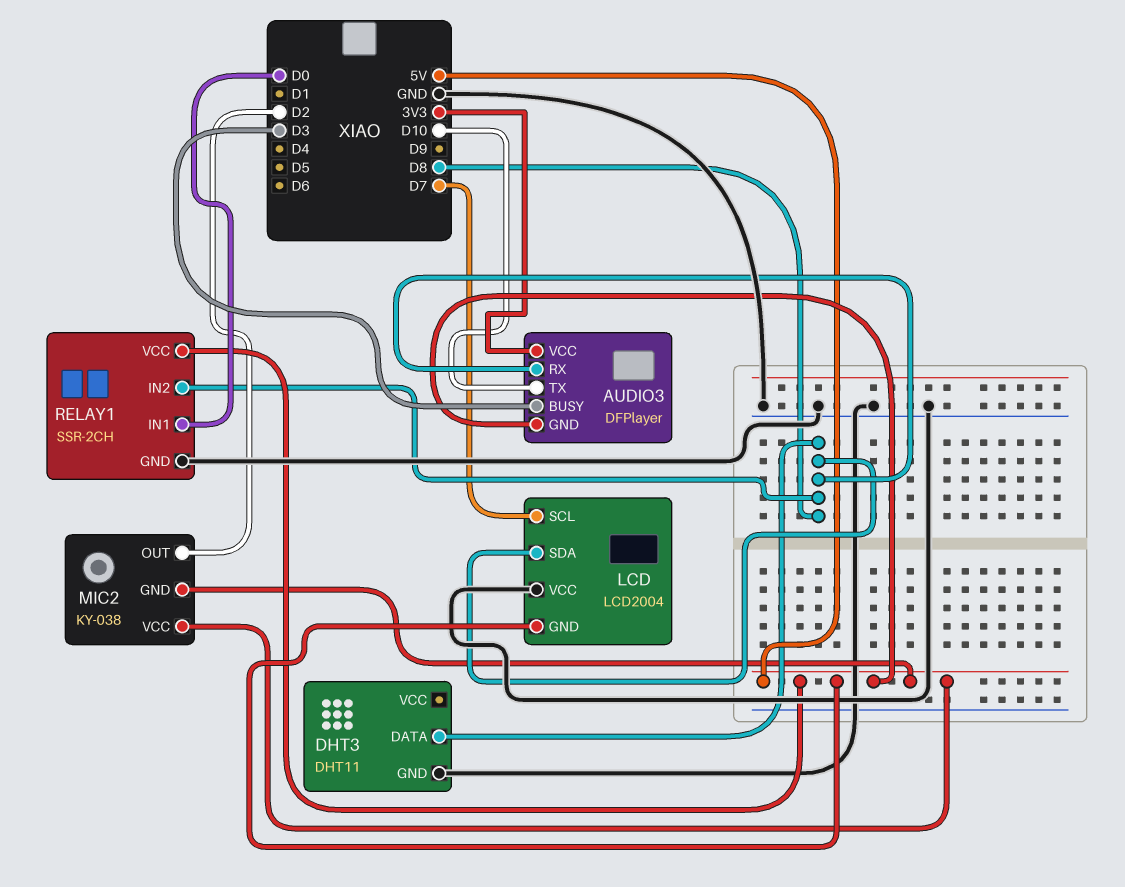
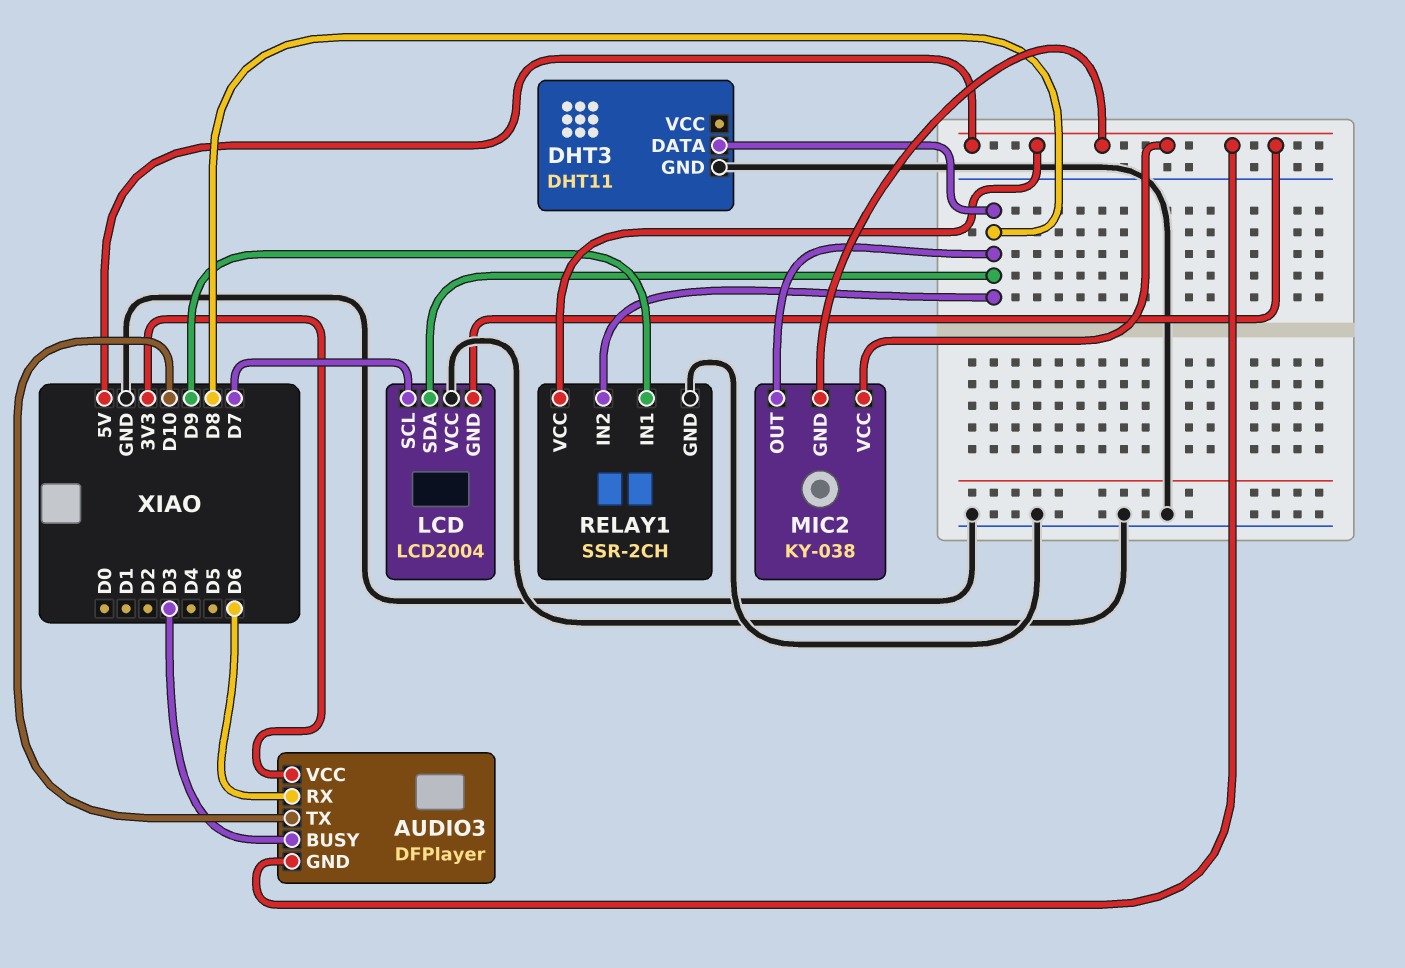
AUDIO3 pin RX: D8 -> D6
MIC2 pin OUT: D2 -> D8
RELAY1 pin IN1: D0 -> D9

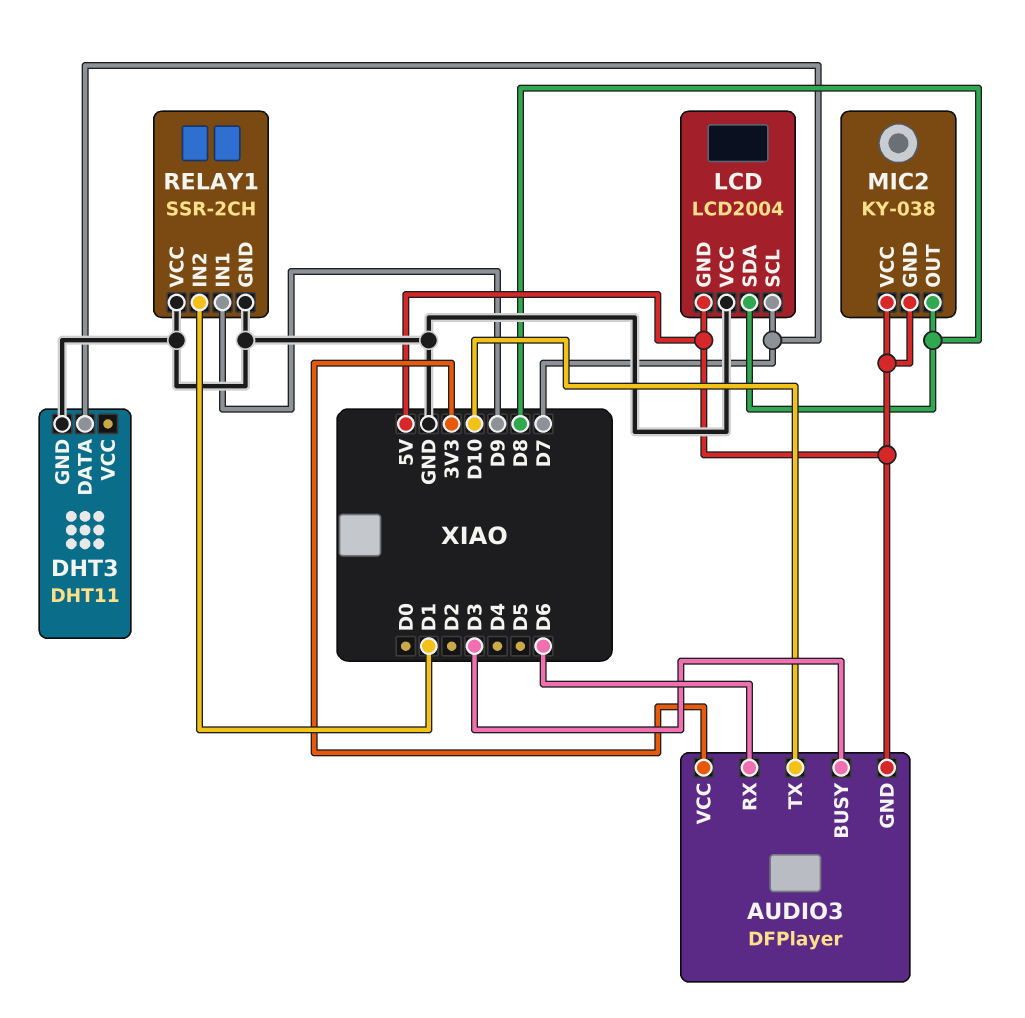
DHT3 pin DATA: D8 -> D7
RELAY1 pin IN2: D8 -> D1
RELAY1 pin VCC: 5V -> GND

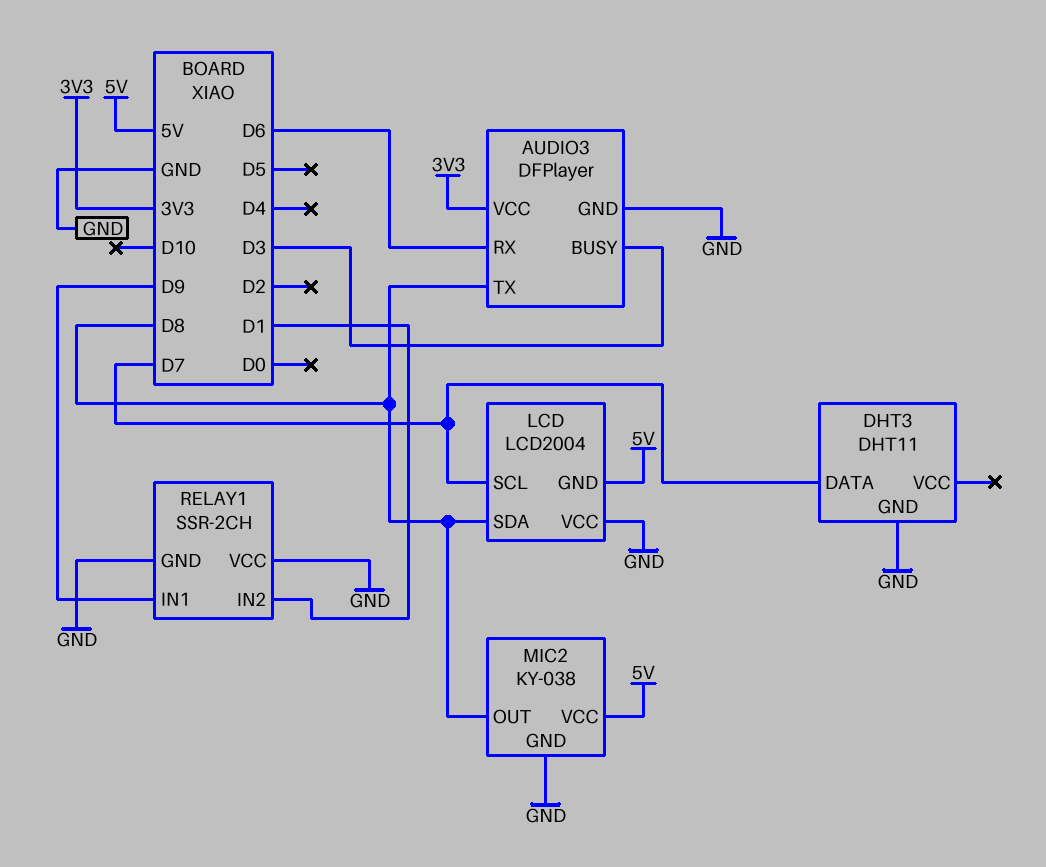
AUDIO3 pin GND: 5V -> GND
AUDIO3 pin TX: D10 -> D8
MIC2 pin GND: 5V -> GND

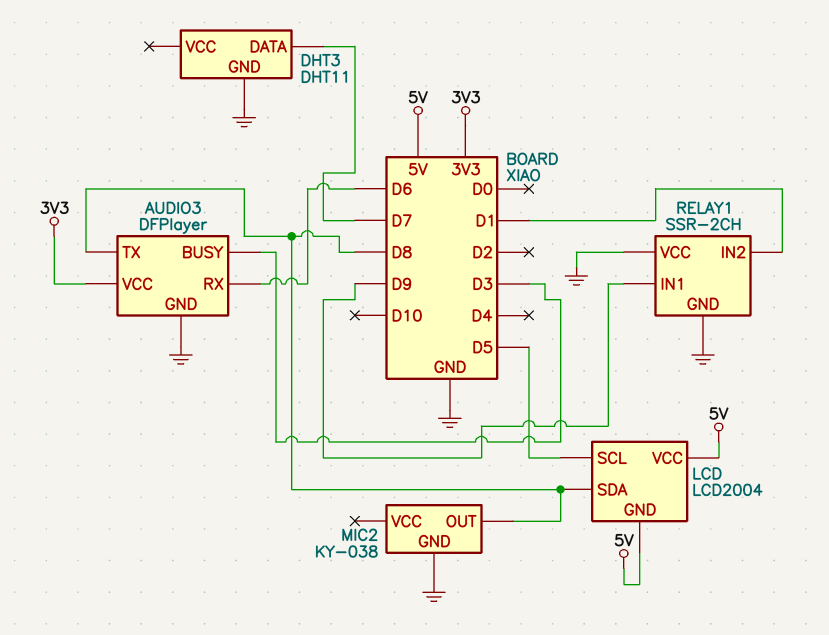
LCD pin SCL: D7 -> D5
LCD pin VCC: GND -> 5V
MIC2 pin VCC: 5V -> none

